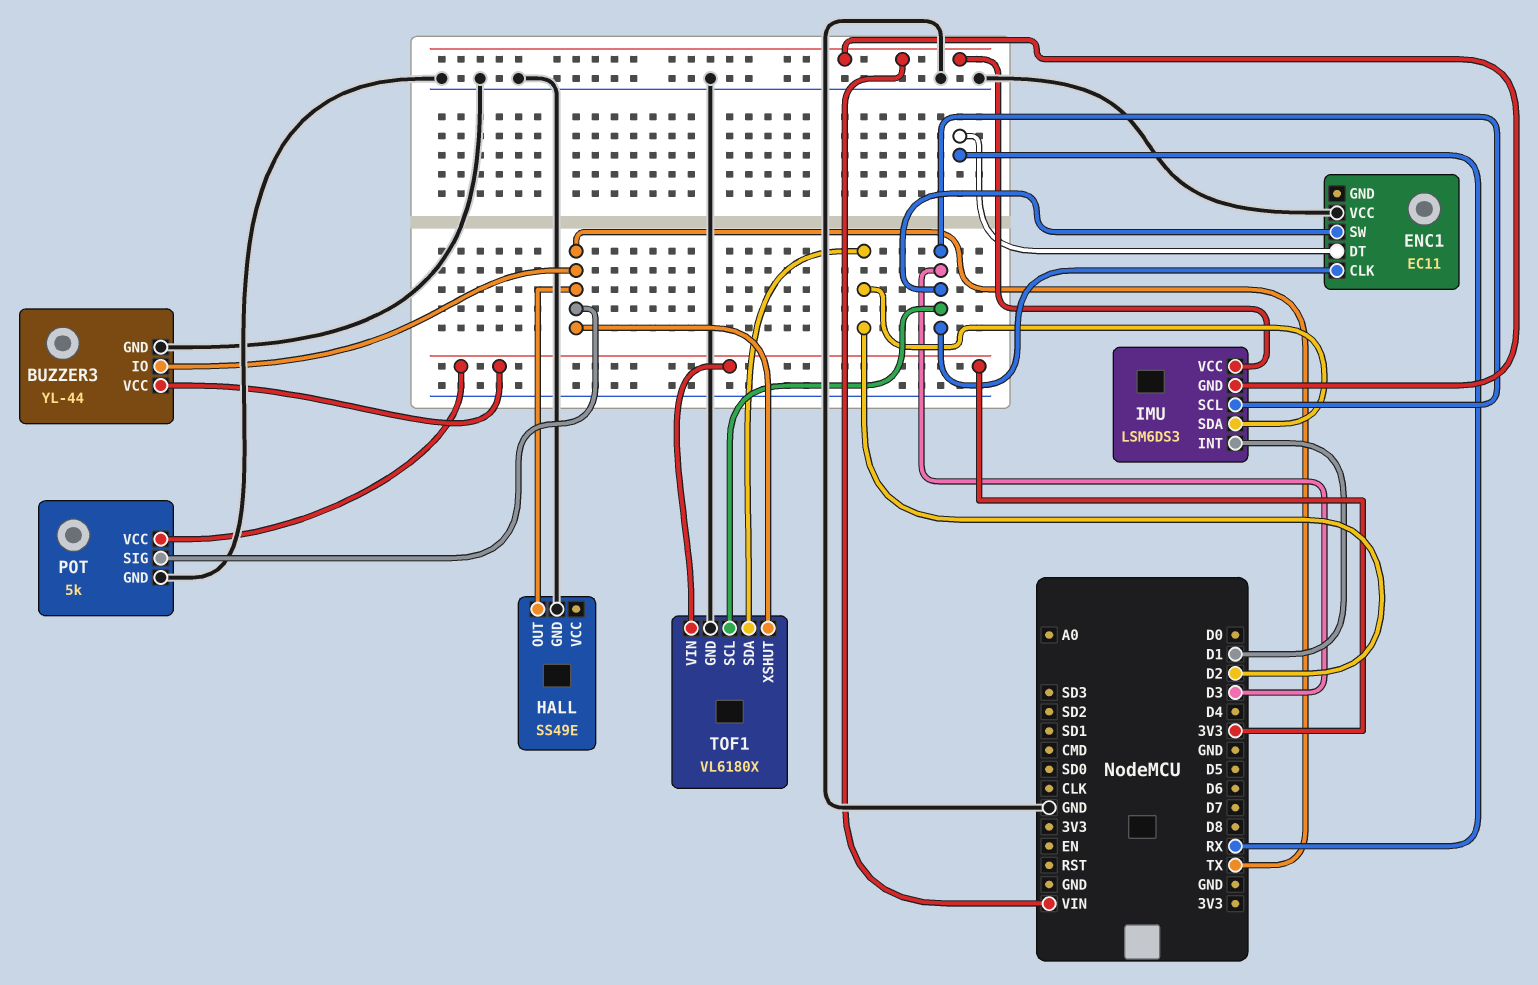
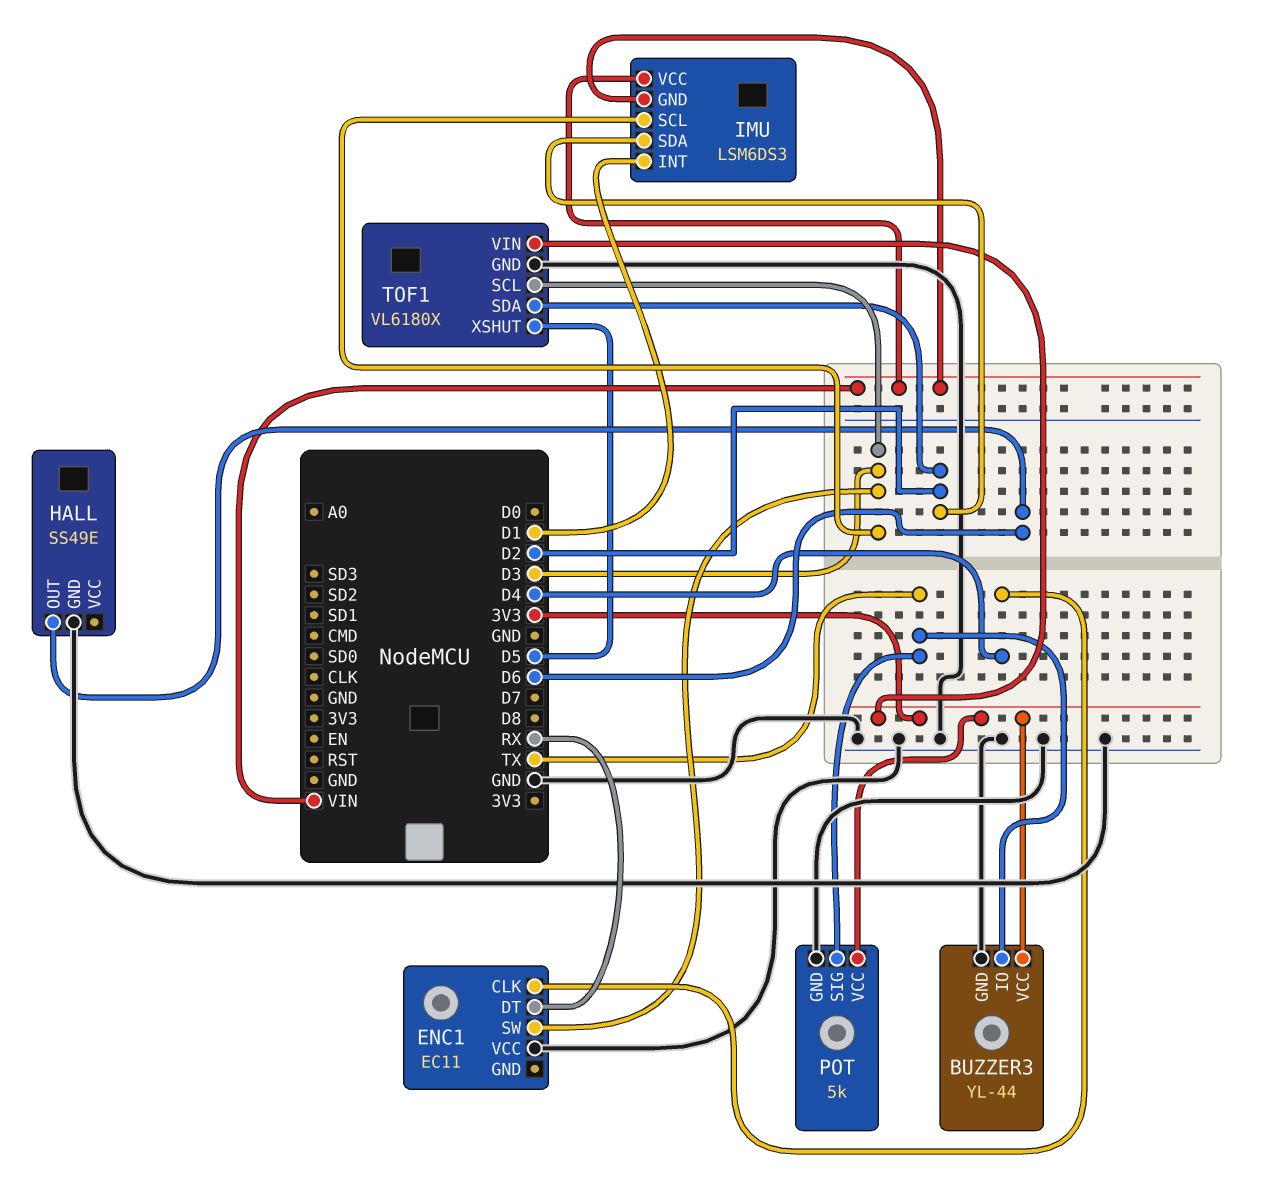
ENC1 pin CLK: D3 -> D4
HALL pin OUT: TX -> D6
TOF1 pin XSHUT: TX -> D5

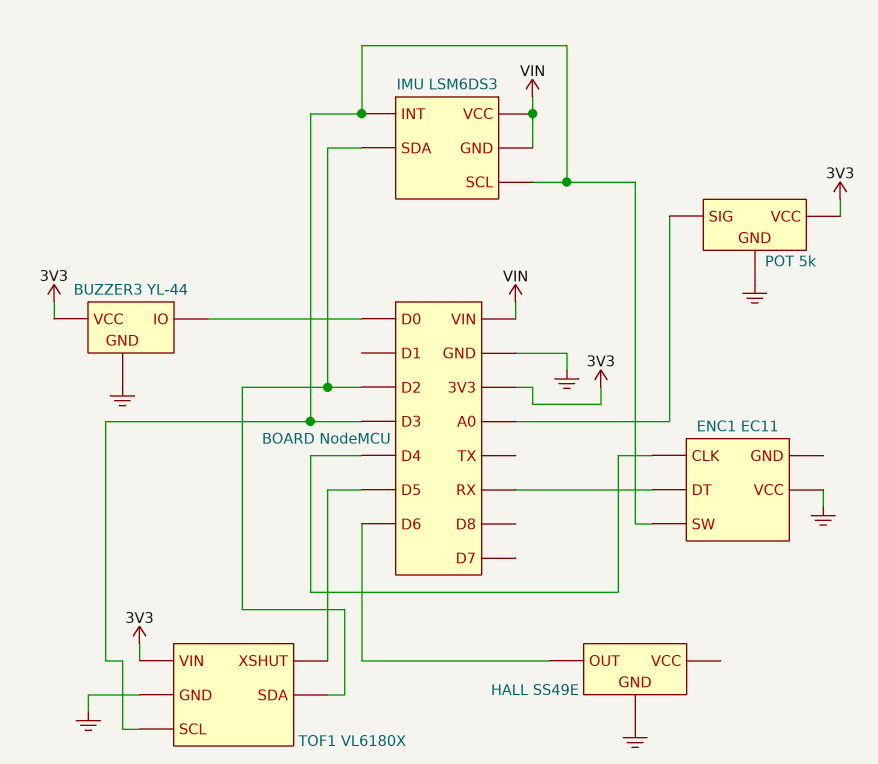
BUZZER3 pin IO: TX -> D0
IMU pin INT: D1 -> D3
POT pin SIG: TX -> A0

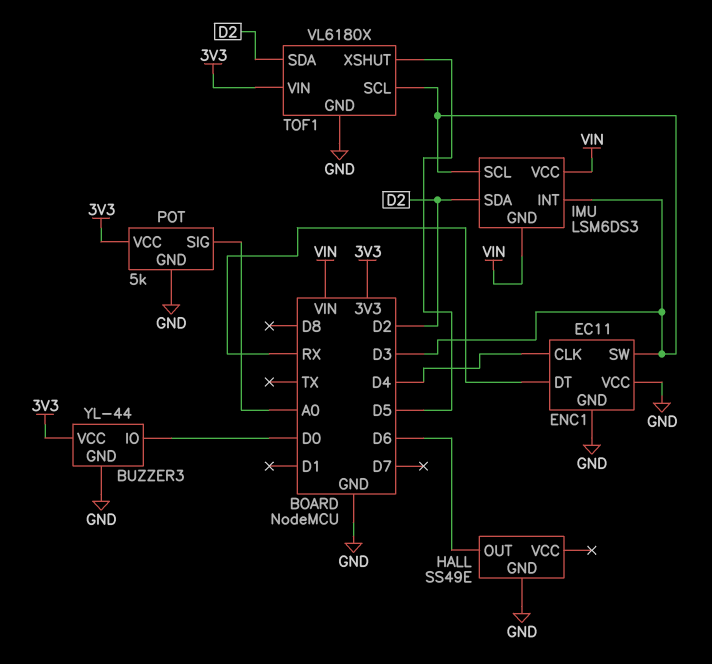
ENC1 pin GND: none -> GND

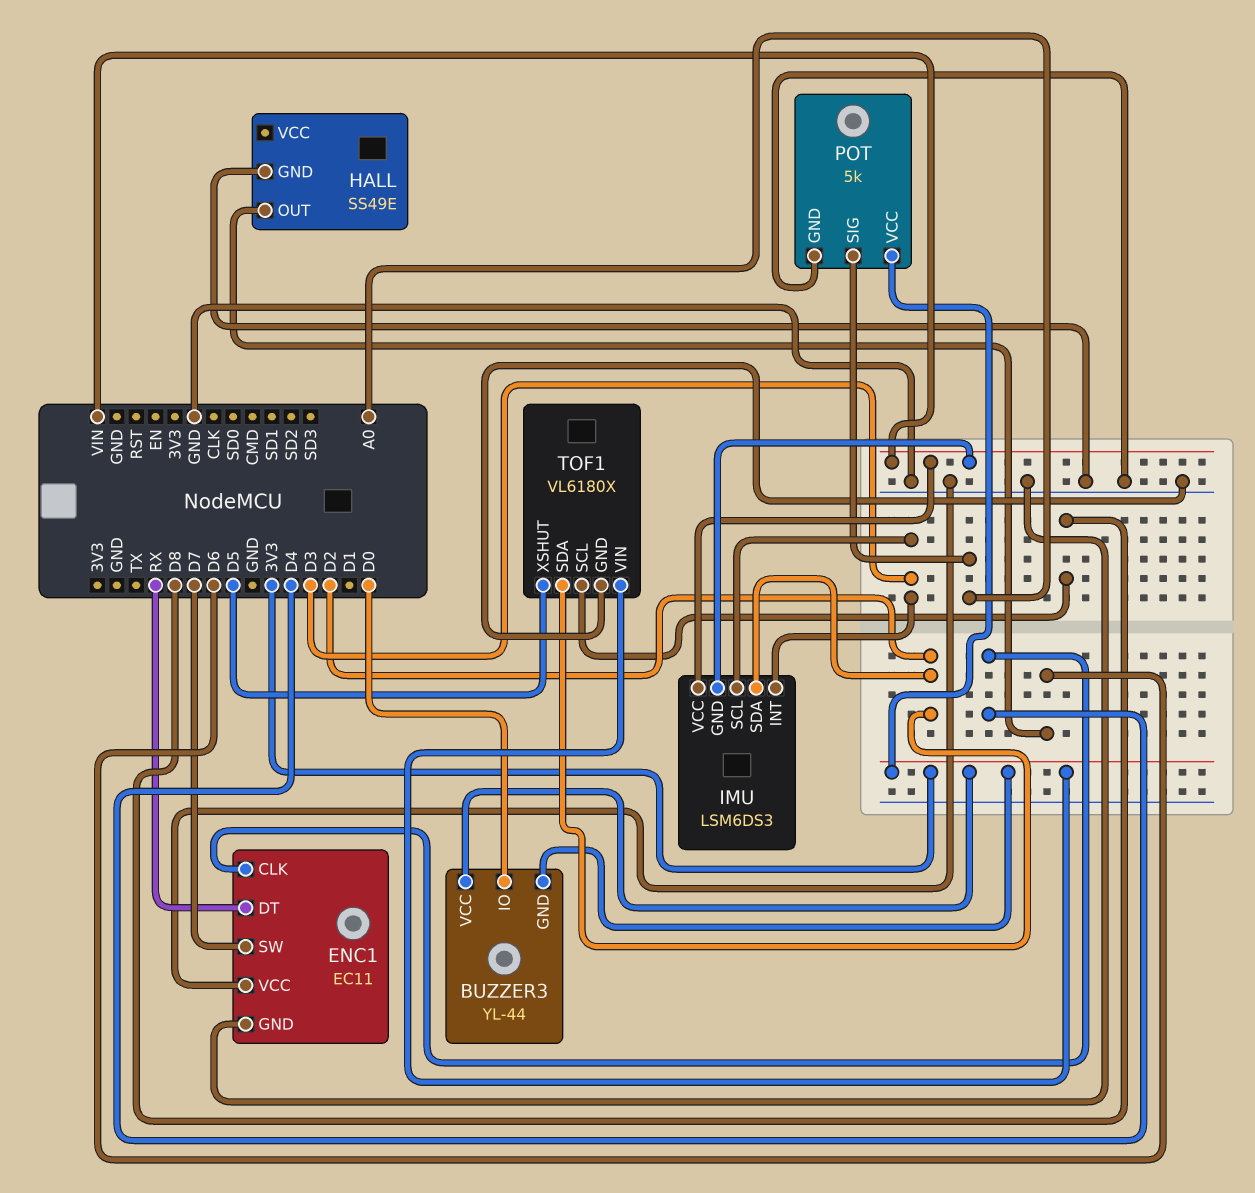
BUZZER3 pin GND: GND -> 3V3
ENC1 pin SW: D3 -> D7
TOF1 pin SCL: D3 -> D8

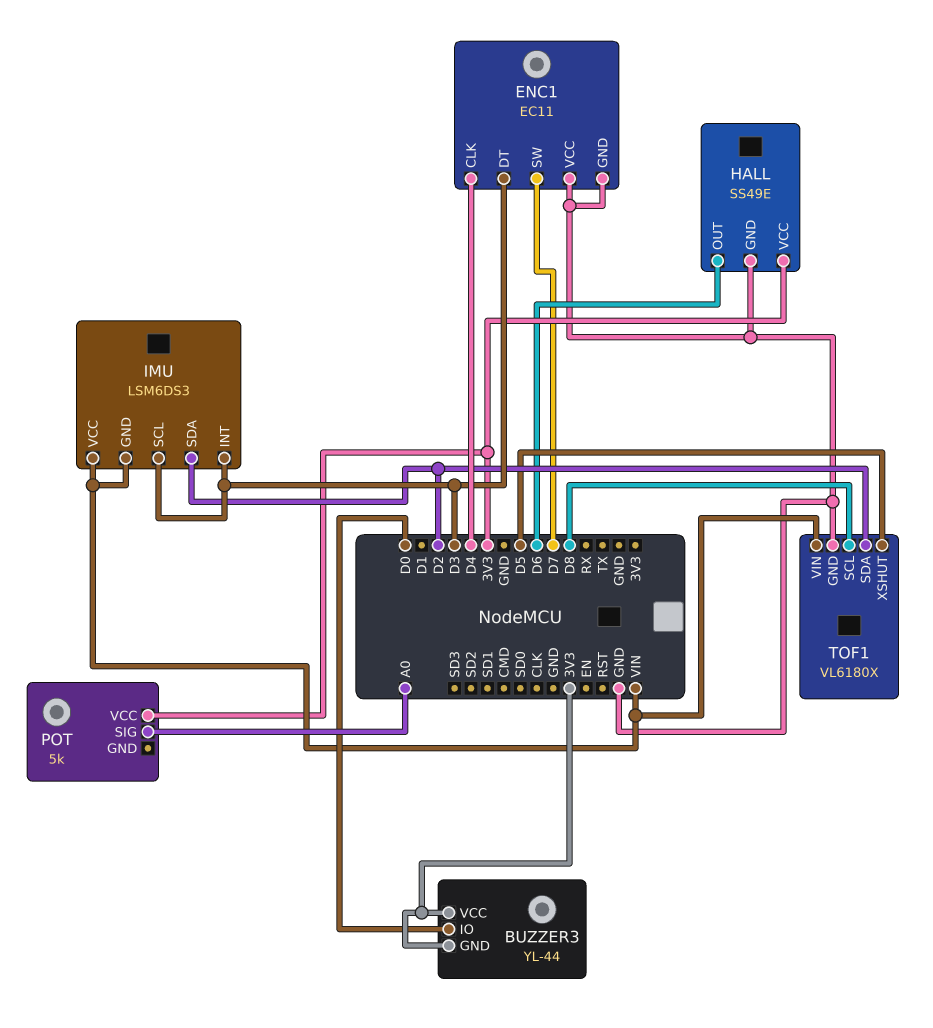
ENC1 pin DT: RX -> D3
HALL pin VCC: none -> 3V3
POT pin GND: GND -> none
TOF1 pin VIN: 3V3 -> VIN

